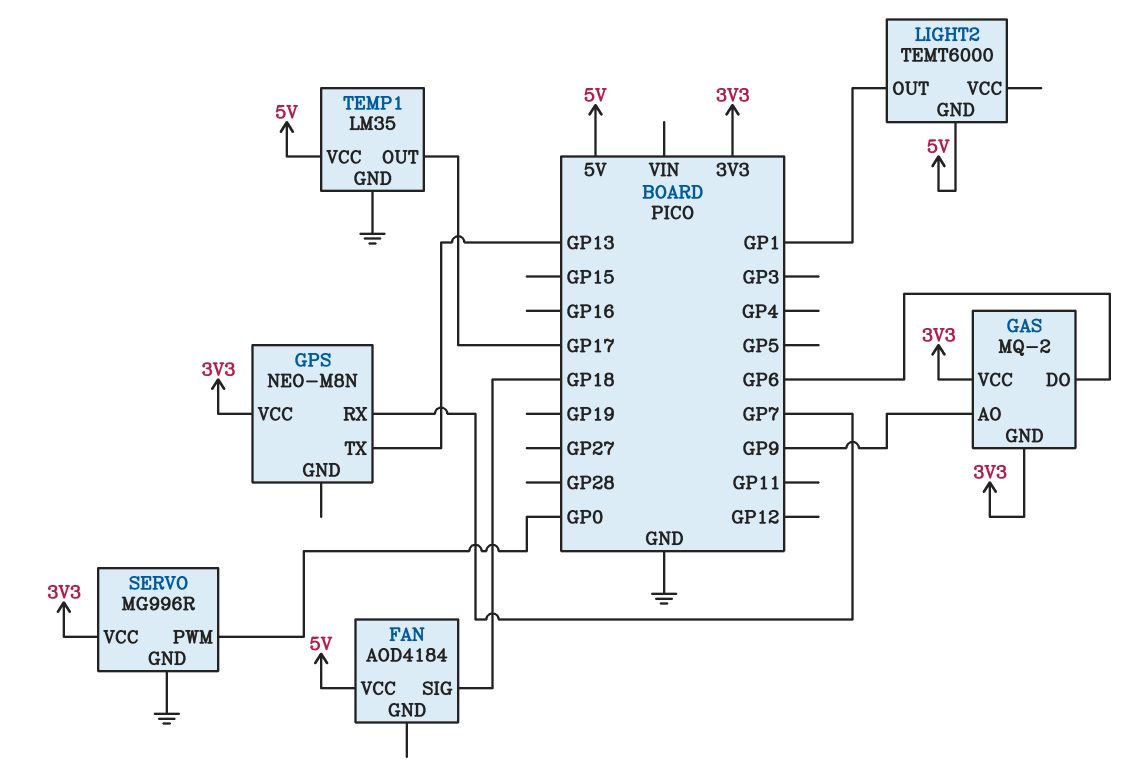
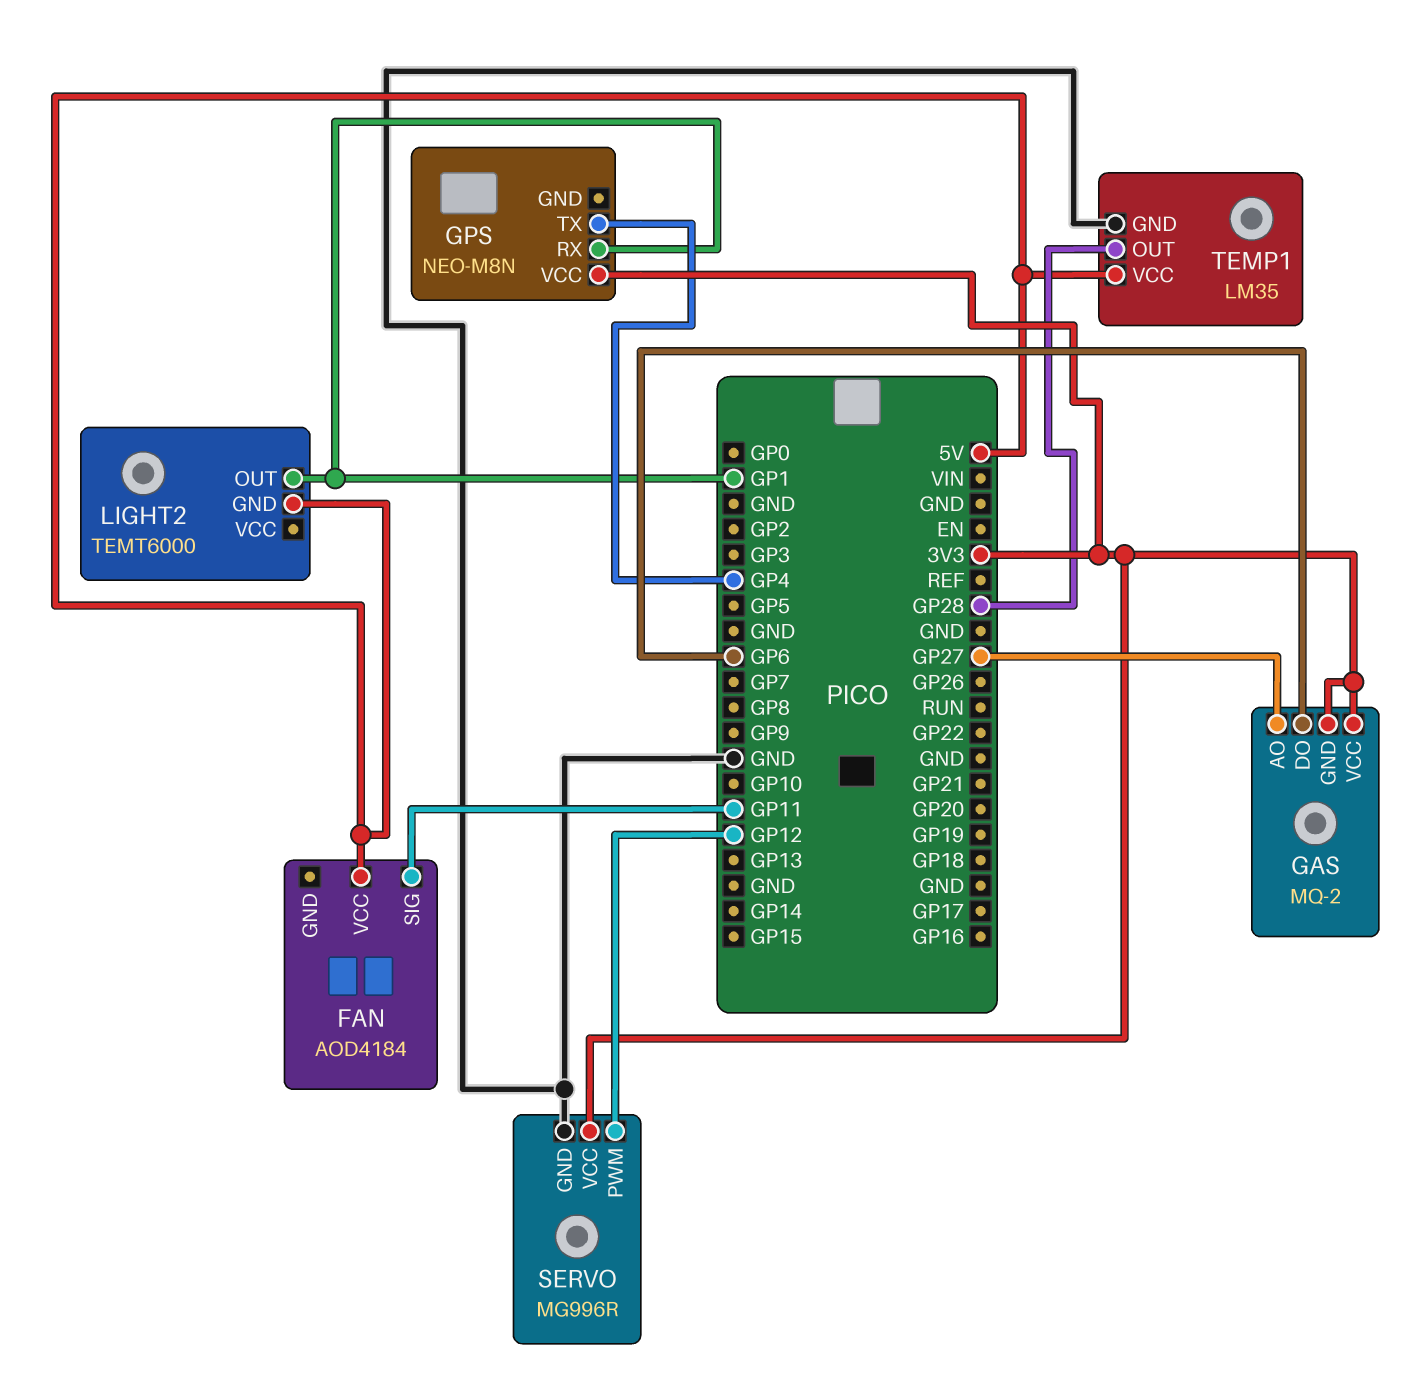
FAN pin SIG: GP18 -> GP11
GAS pin AO: GP9 -> GP27
GPS pin RX: GP7 -> GP1
GPS pin TX: GP13 -> GP4
SERVO pin PWM: GP0 -> GP12
TEMP1 pin OUT: GP17 -> GP28

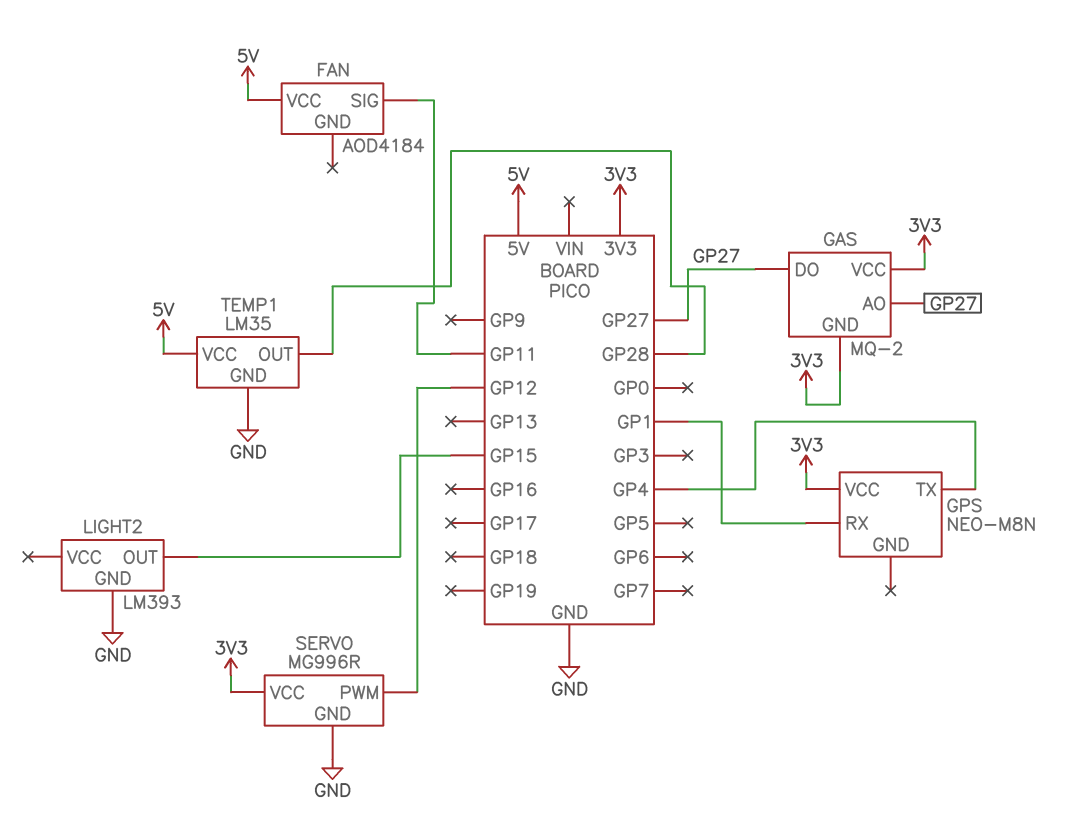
GAS pin DO: GP6 -> GP27
LIGHT2: TEMT6000 -> LM393
LIGHT2 pin GND: 5V -> GND
LIGHT2 pin OUT: GP1 -> GP15

